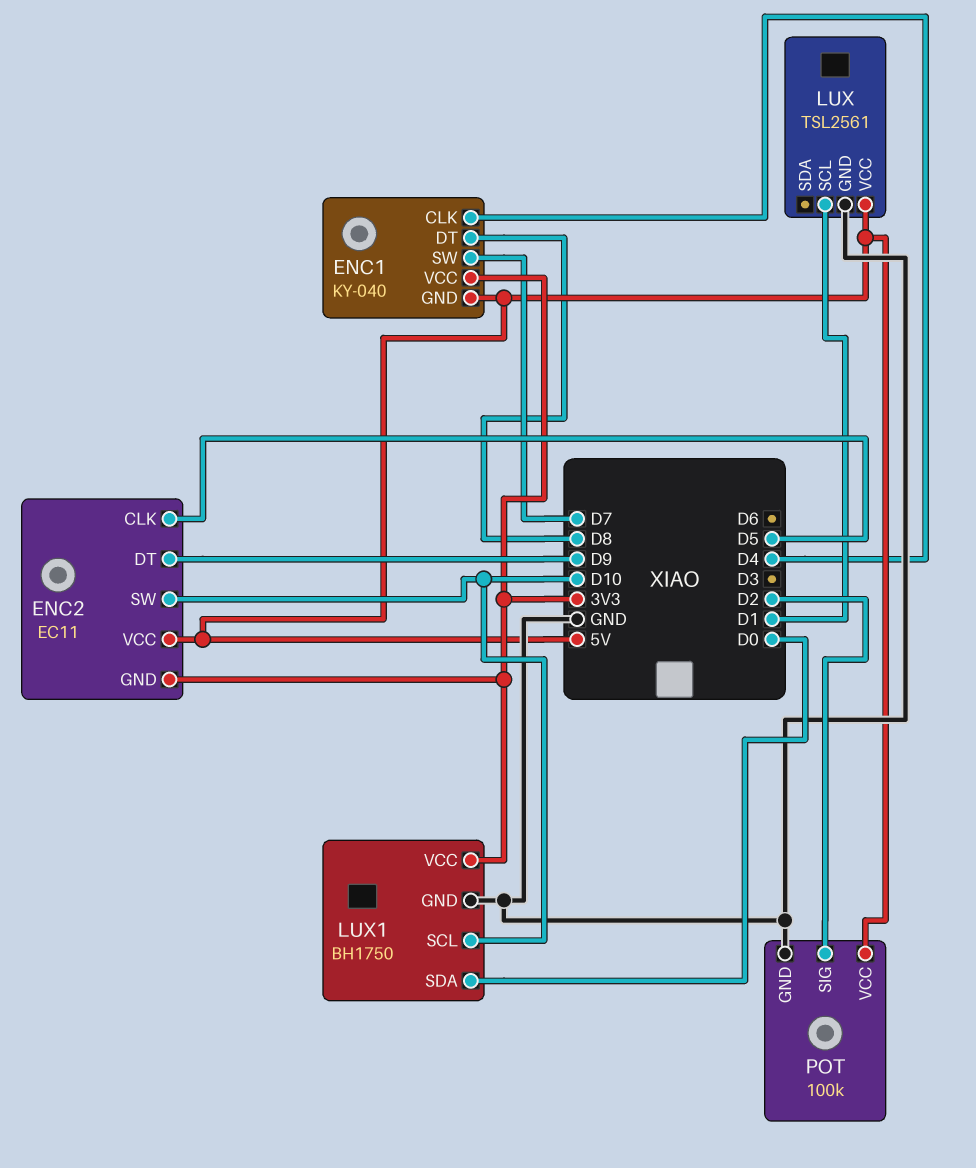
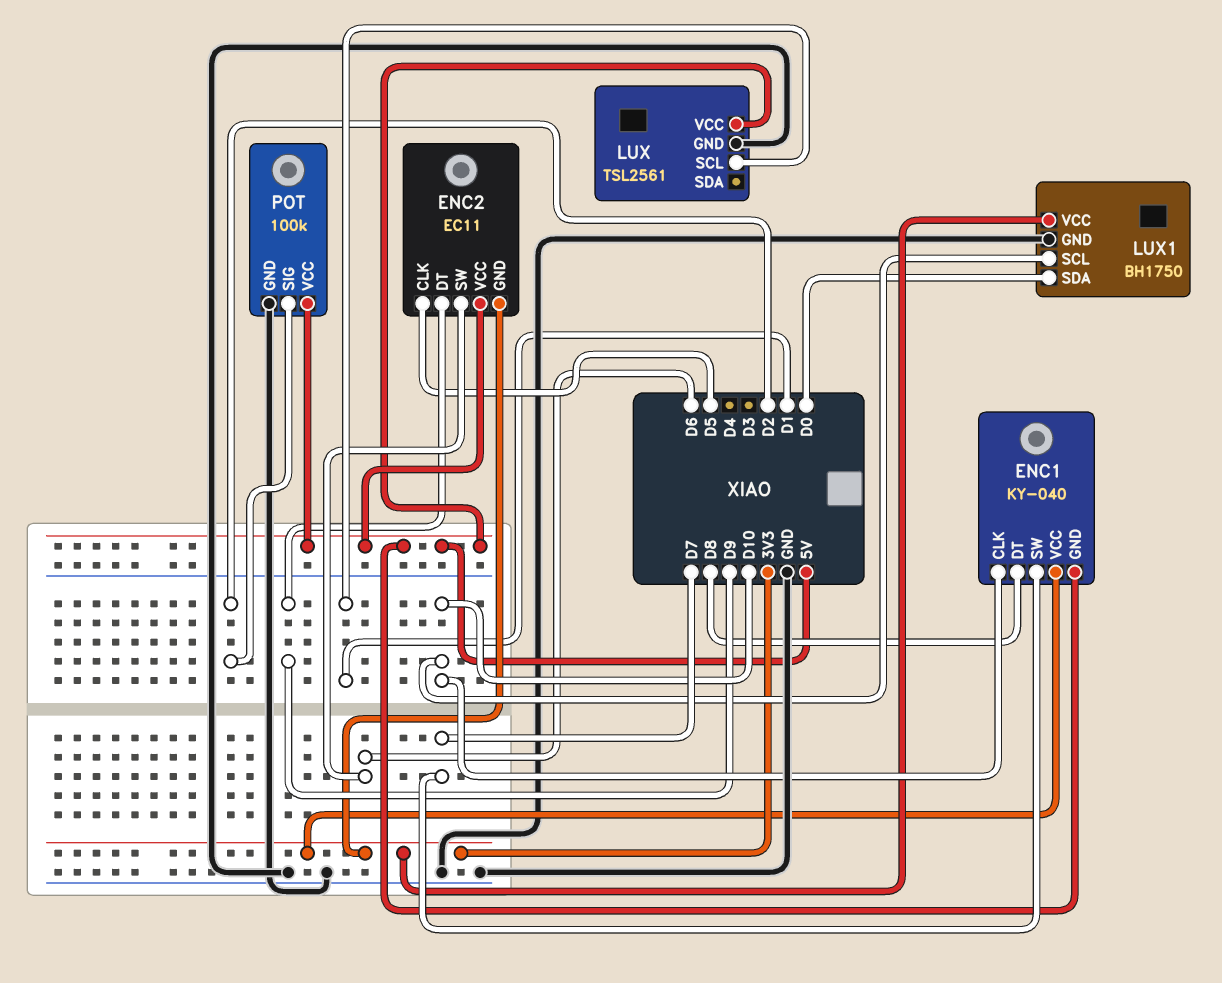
ENC1 pin CLK: D4 -> D10
ENC2 pin SW: D10 -> D6

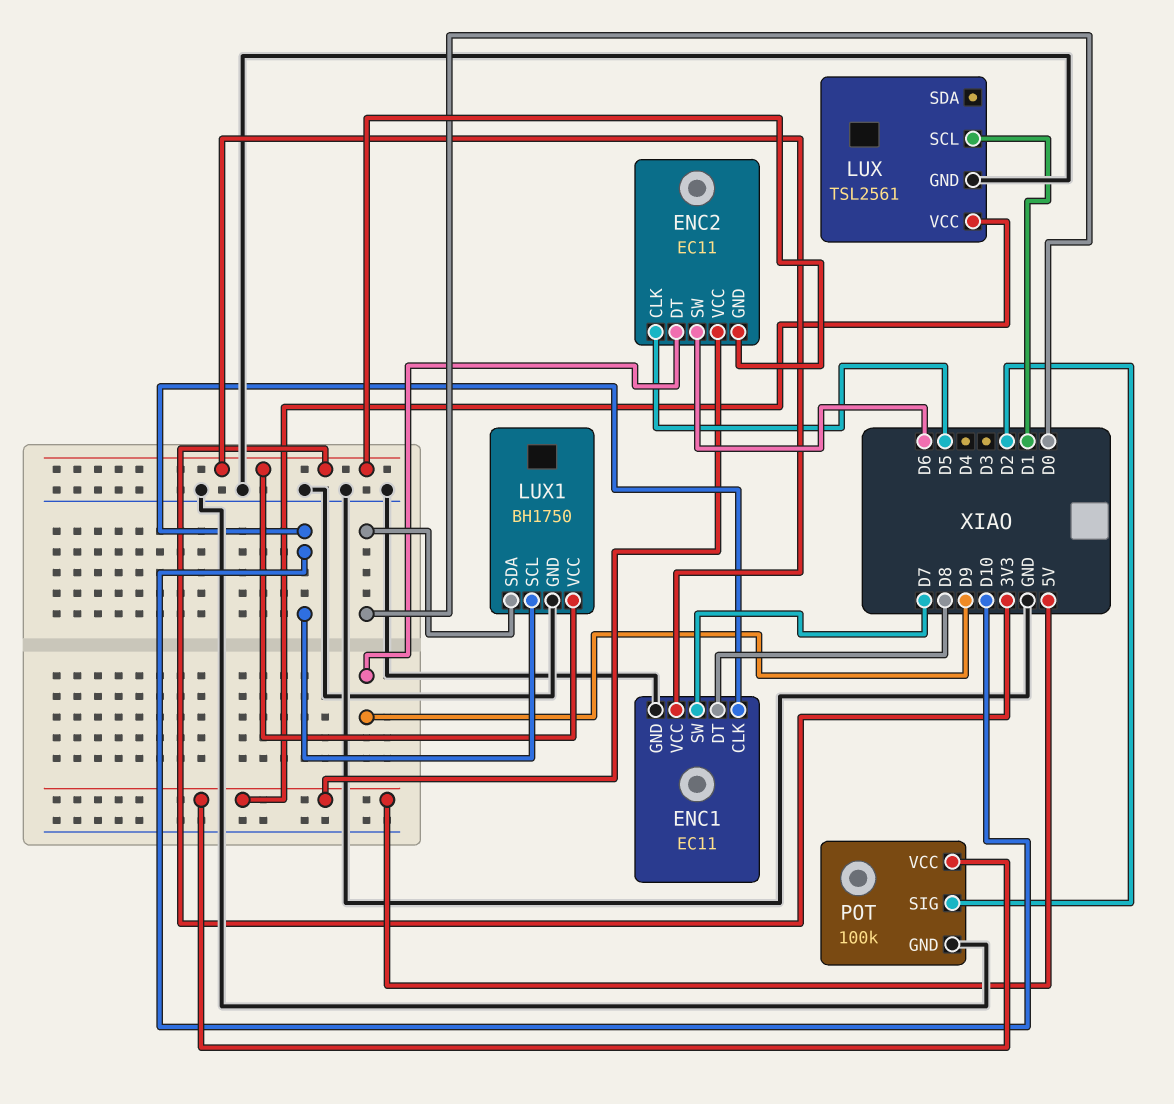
ENC1: KY-040 -> EC11
ENC1 pin GND: 5V -> GND

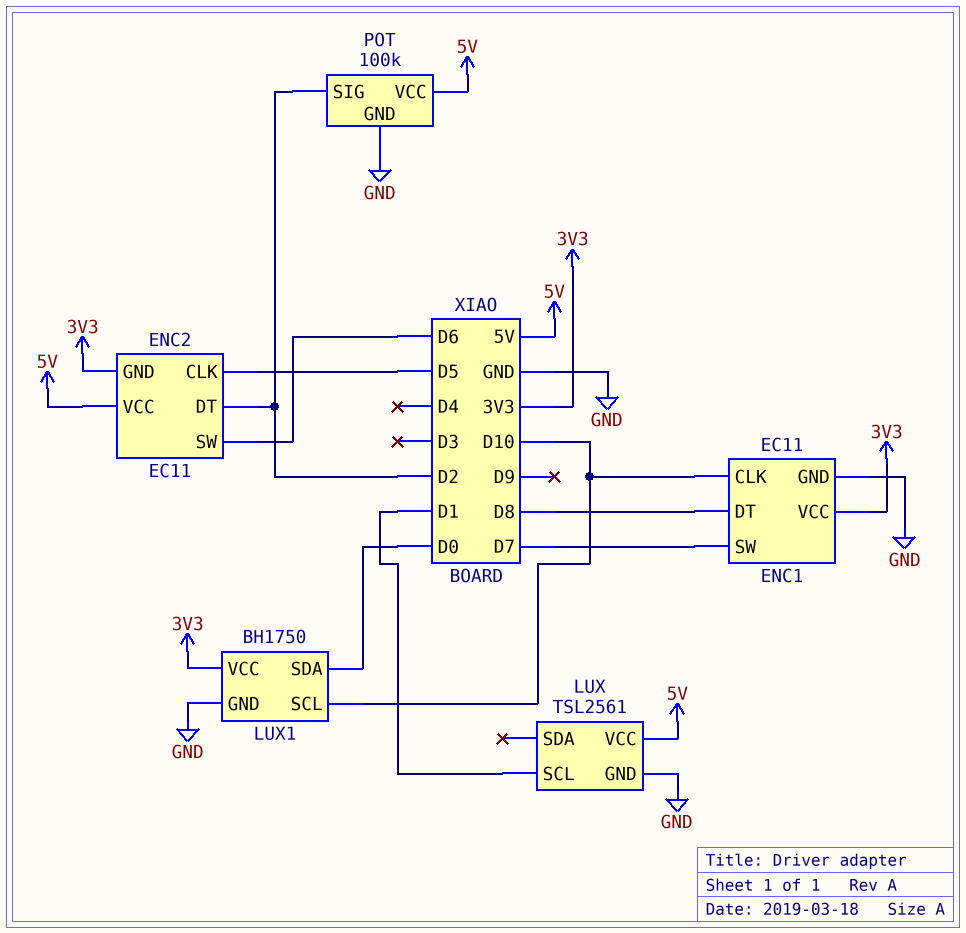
ENC2 pin DT: D9 -> D2

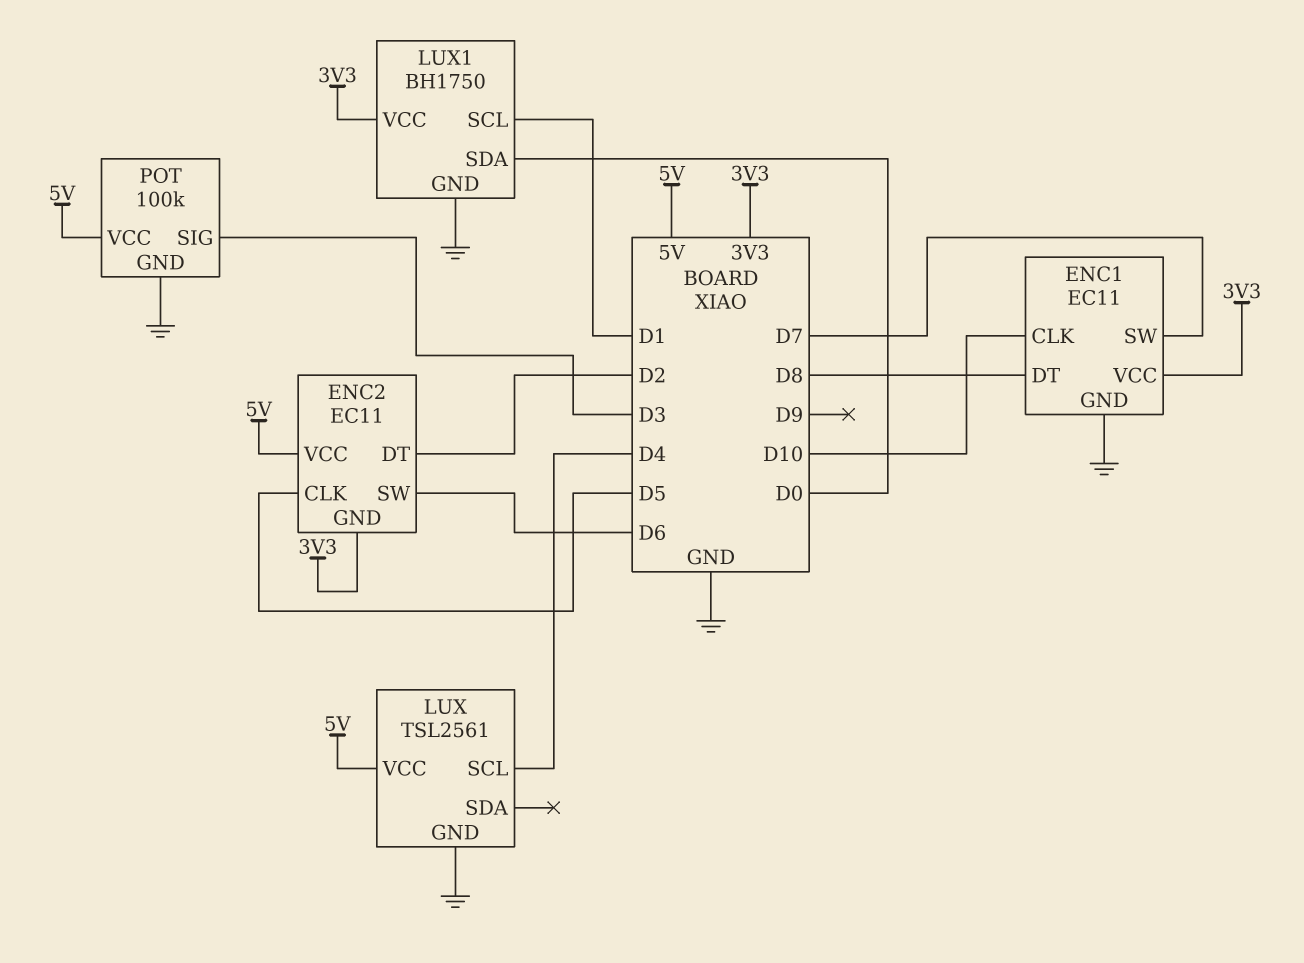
LUX pin SCL: D1 -> D4
LUX1 pin SCL: D10 -> D1
POT pin SIG: D2 -> D3

